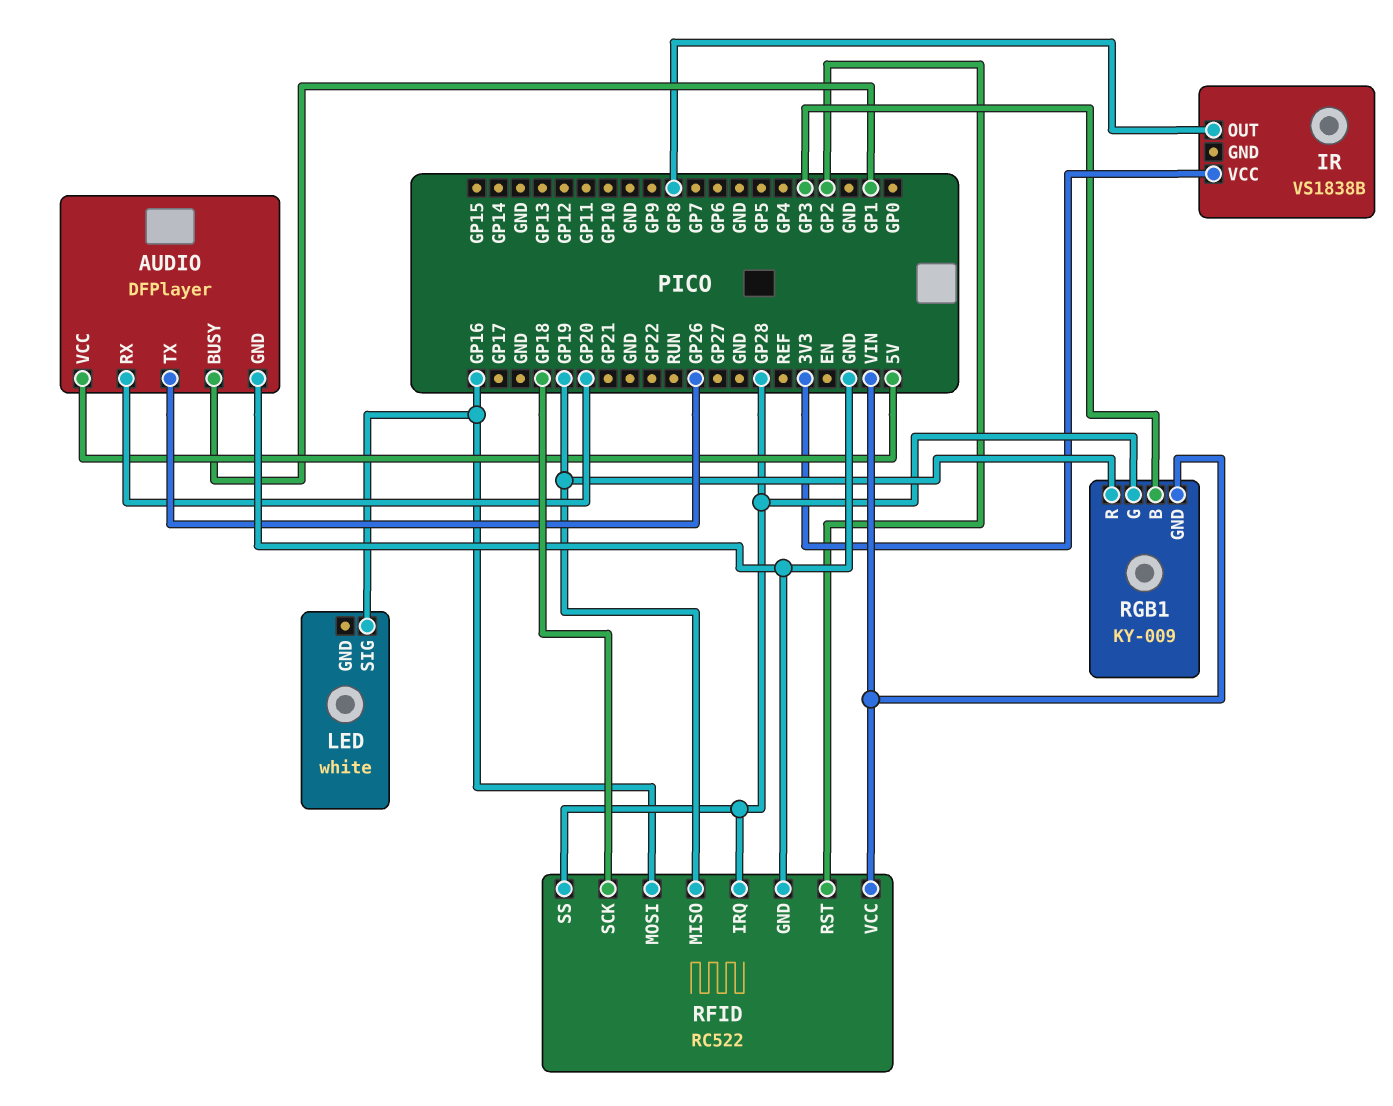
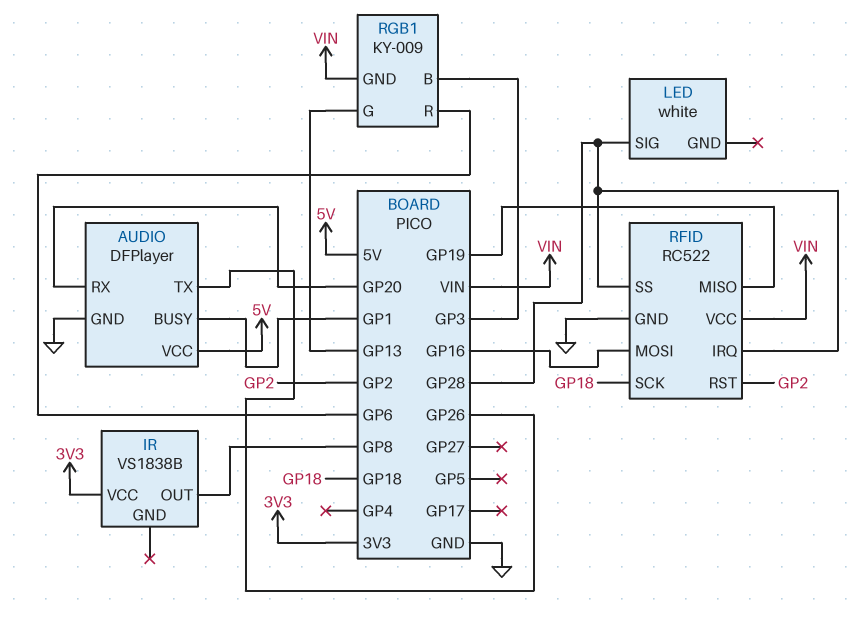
LED pin SIG: GP16 -> GP28
RGB1 pin G: GP28 -> GP13
RGB1 pin R: GP19 -> GP6

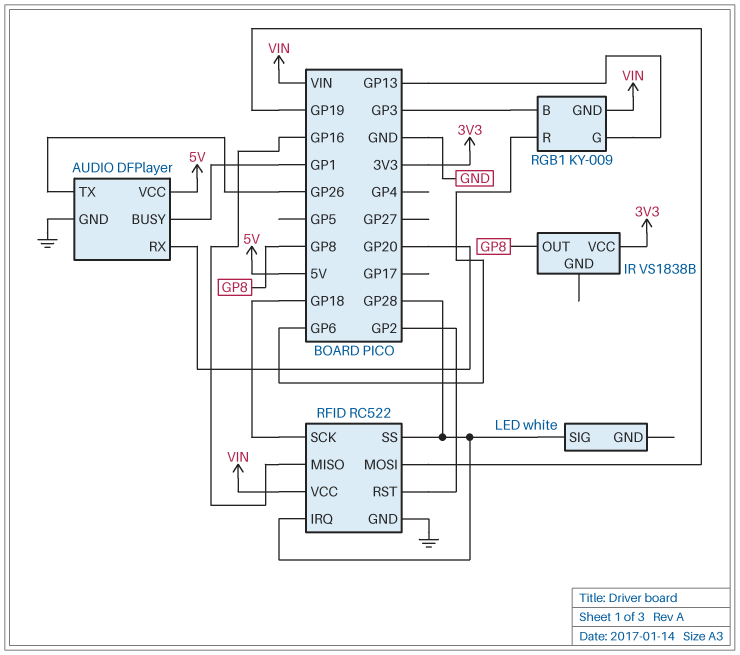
RFID pin MISO: GP19 -> GP16
RFID pin MOSI: GP16 -> GP19

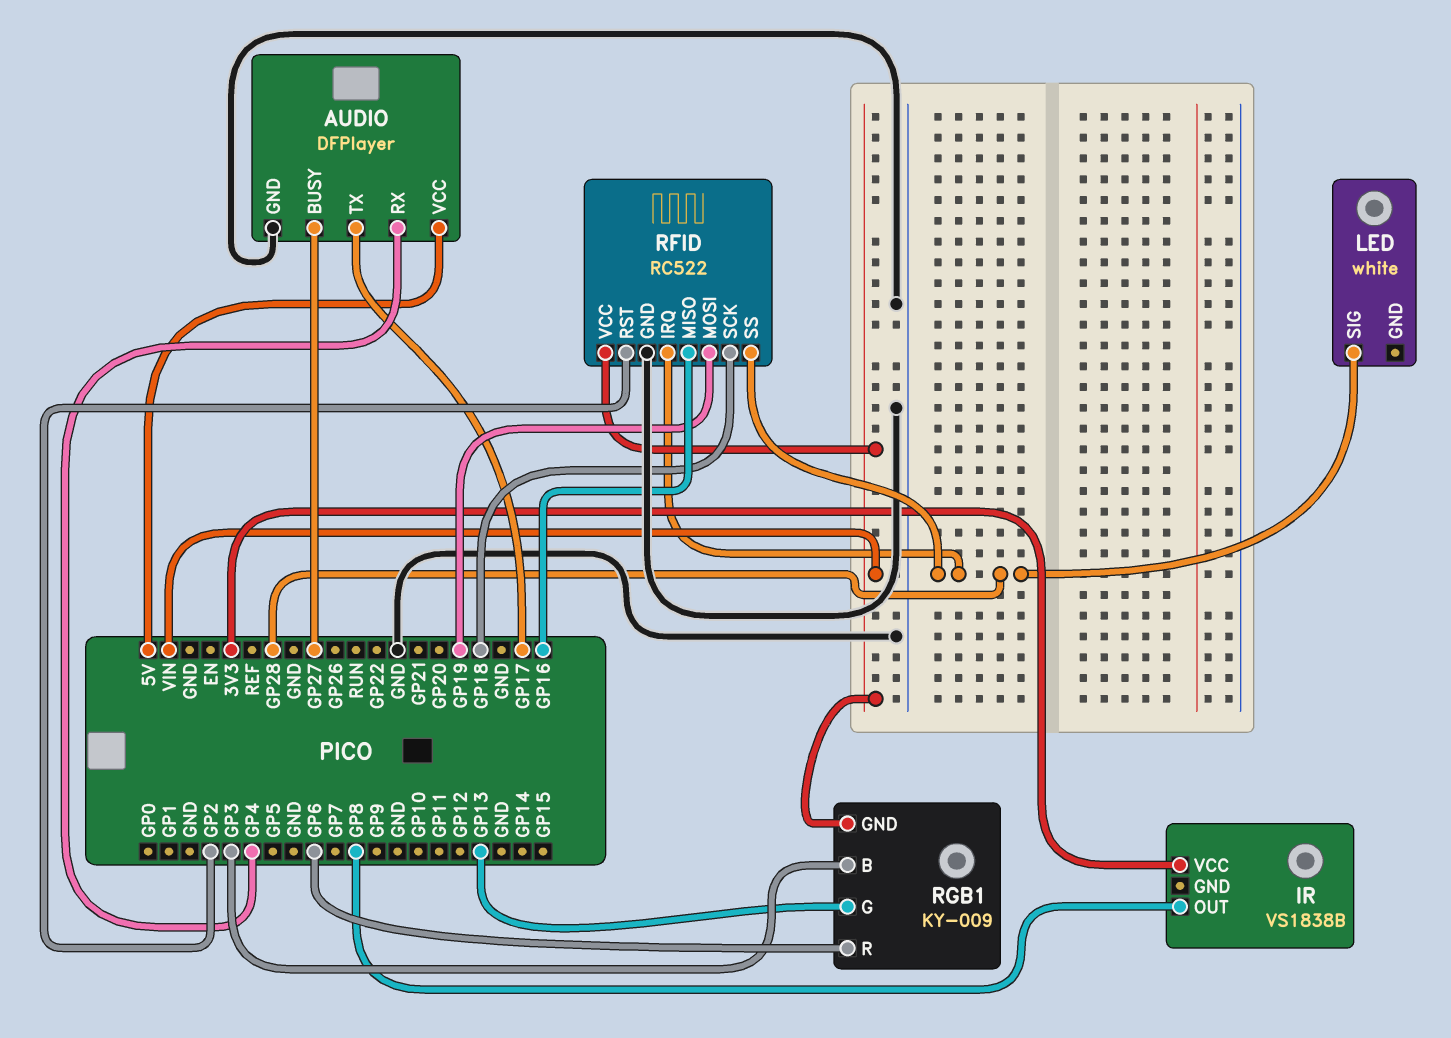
AUDIO pin BUSY: GP1 -> GP27
AUDIO pin RX: GP20 -> GP4
AUDIO pin TX: GP26 -> GP17

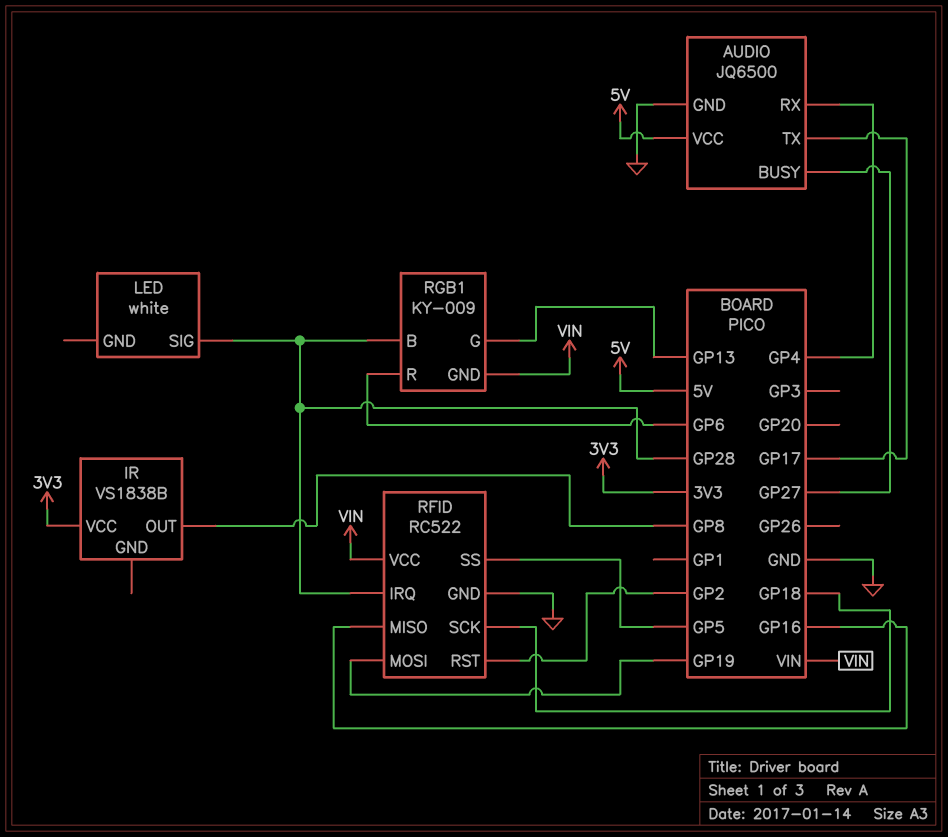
AUDIO: DFPlayer -> JQ6500
RFID pin SS: GP28 -> GP5
RGB1 pin B: GP3 -> GP28

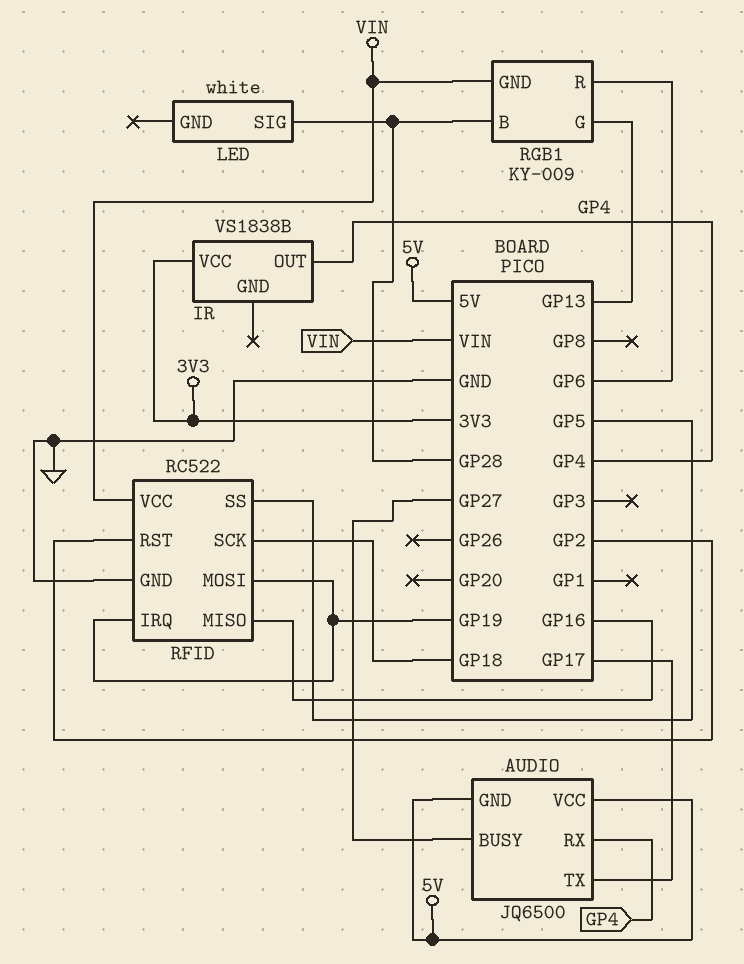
AUDIO pin GND: GND -> 5V
IR pin OUT: GP8 -> GP4
RFID pin IRQ: GP28 -> GP19

